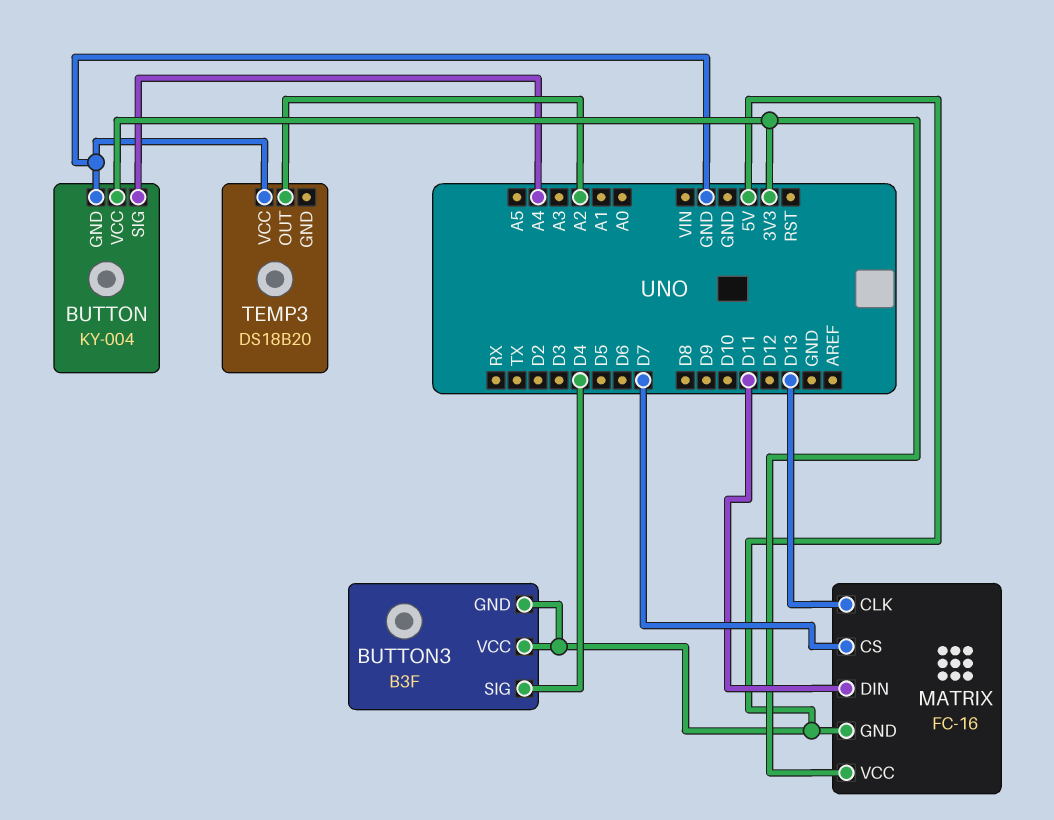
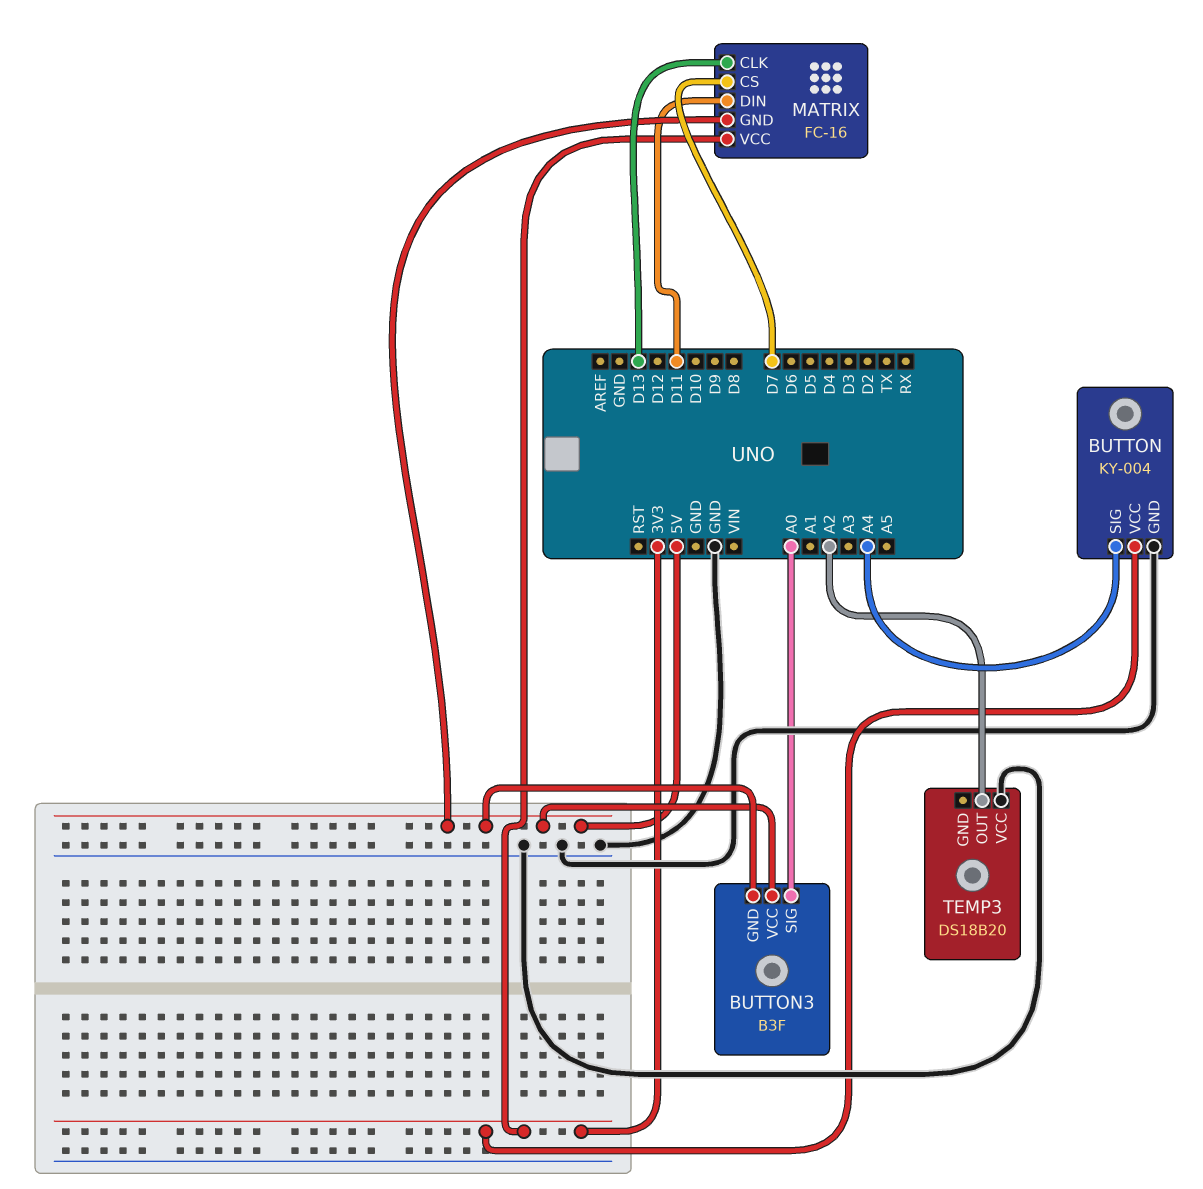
BUTTON3 pin SIG: D4 -> A0

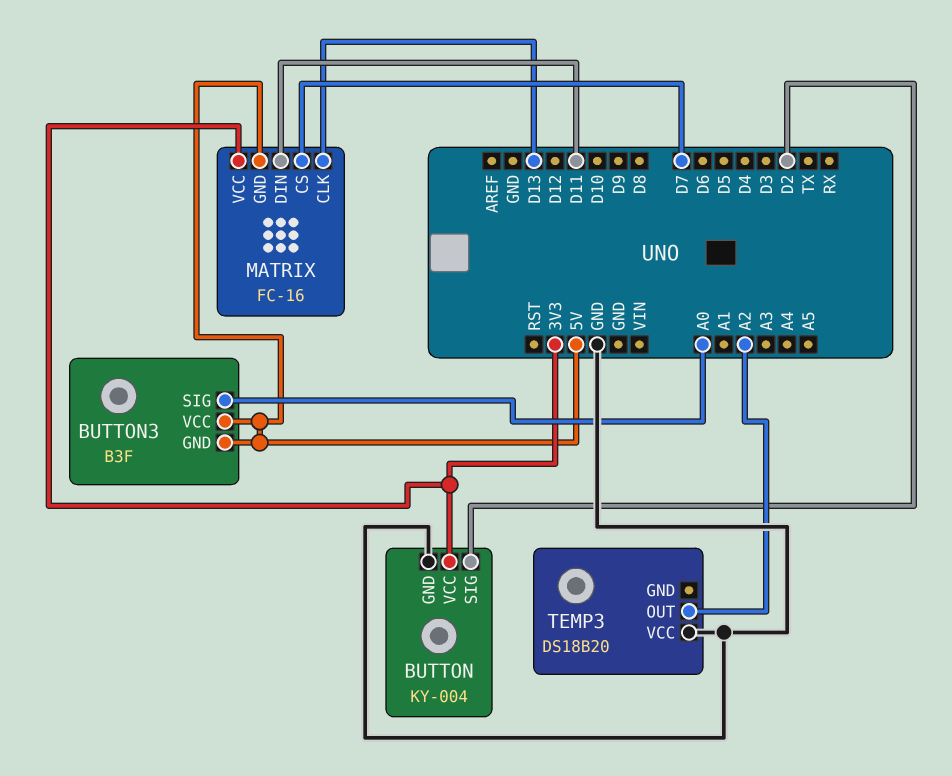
BUTTON pin SIG: A4 -> D2

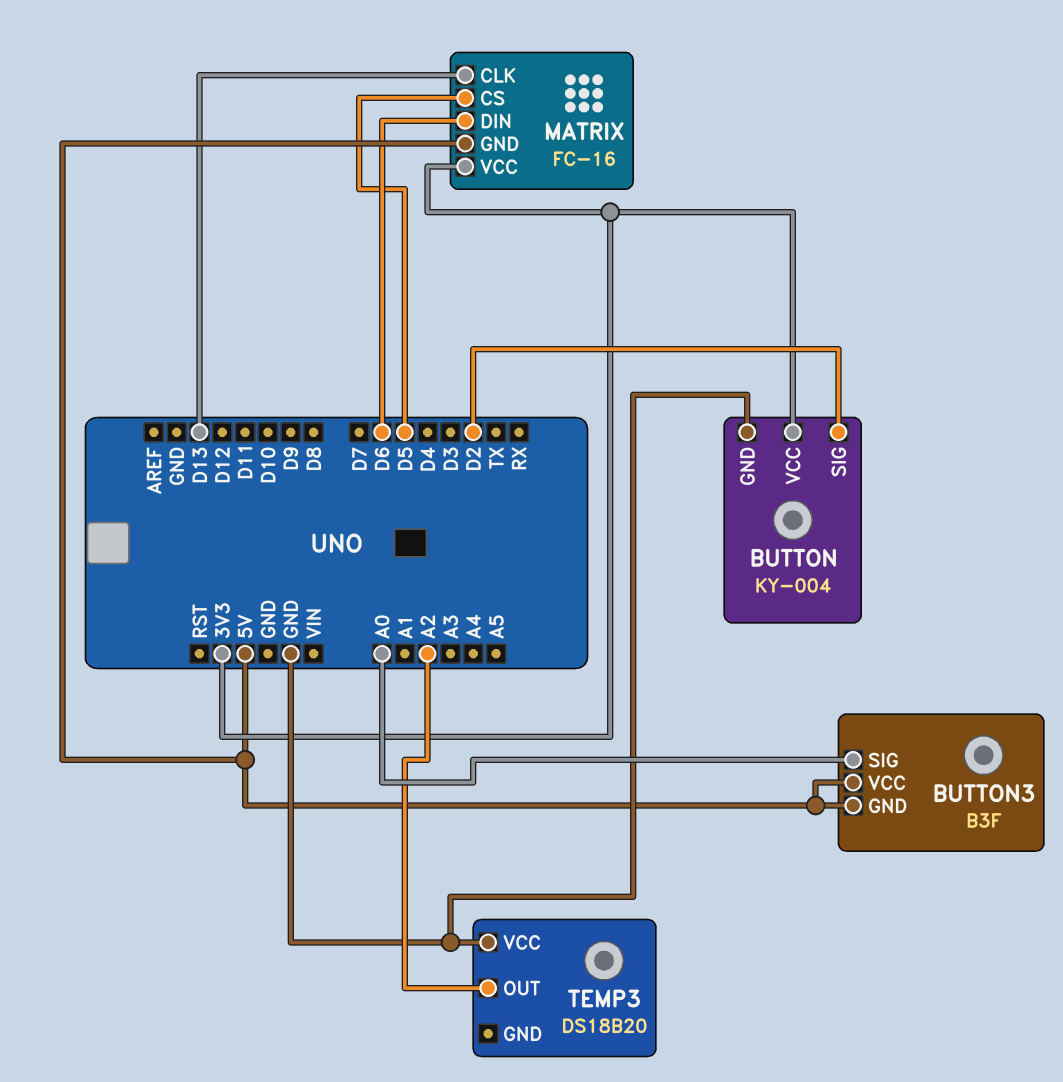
MATRIX pin CS: D7 -> D5
MATRIX pin DIN: D11 -> D6

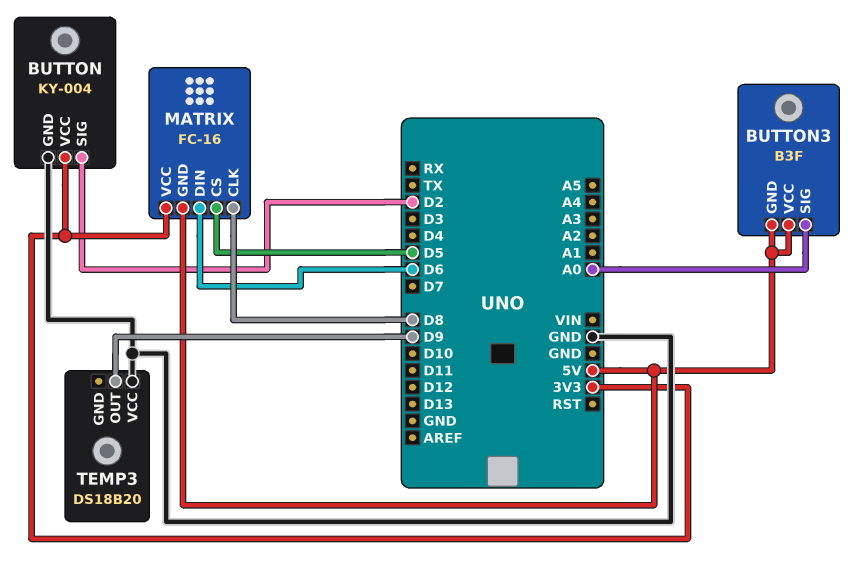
MATRIX pin CLK: D13 -> D8
TEMP3 pin OUT: A2 -> D9

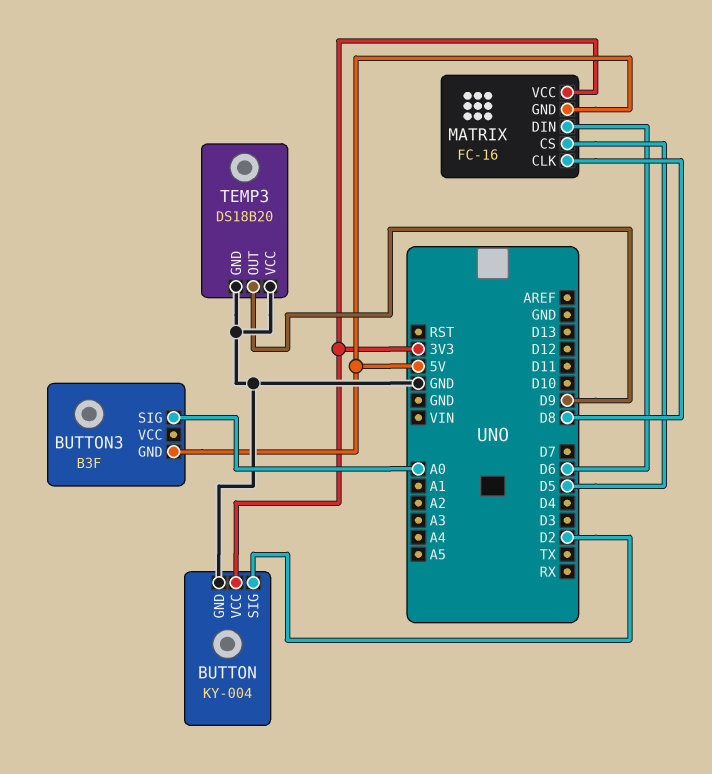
BUTTON3 pin VCC: 5V -> none
TEMP3 pin GND: none -> GND

